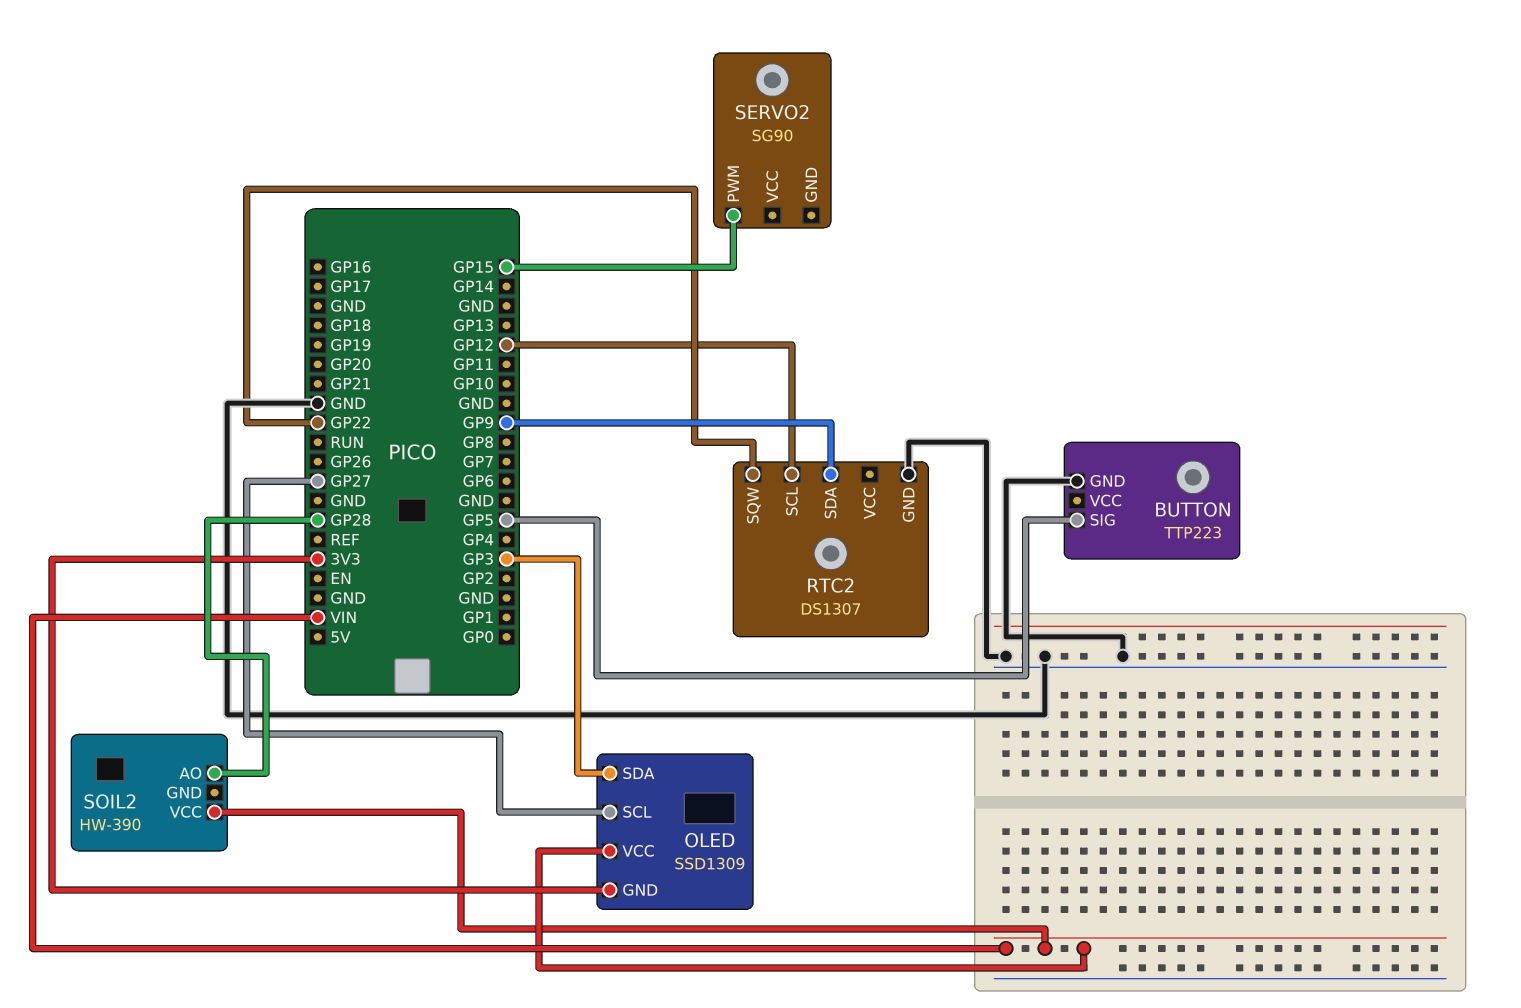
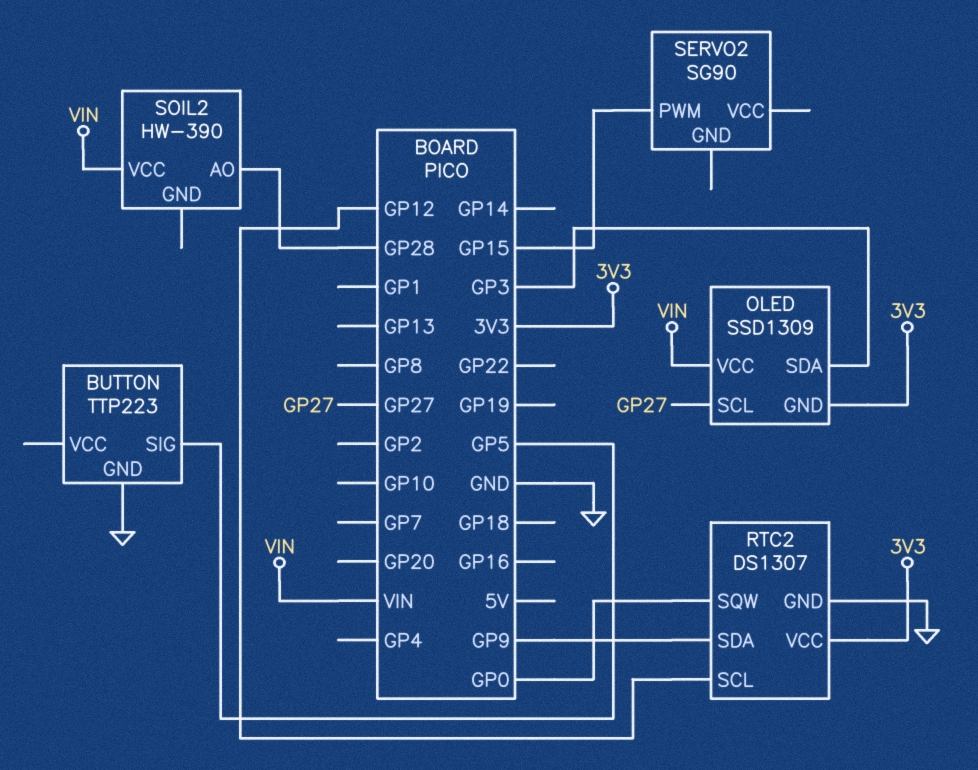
RTC2 pin SQW: GP22 -> GP0
RTC2 pin VCC: none -> 3V3

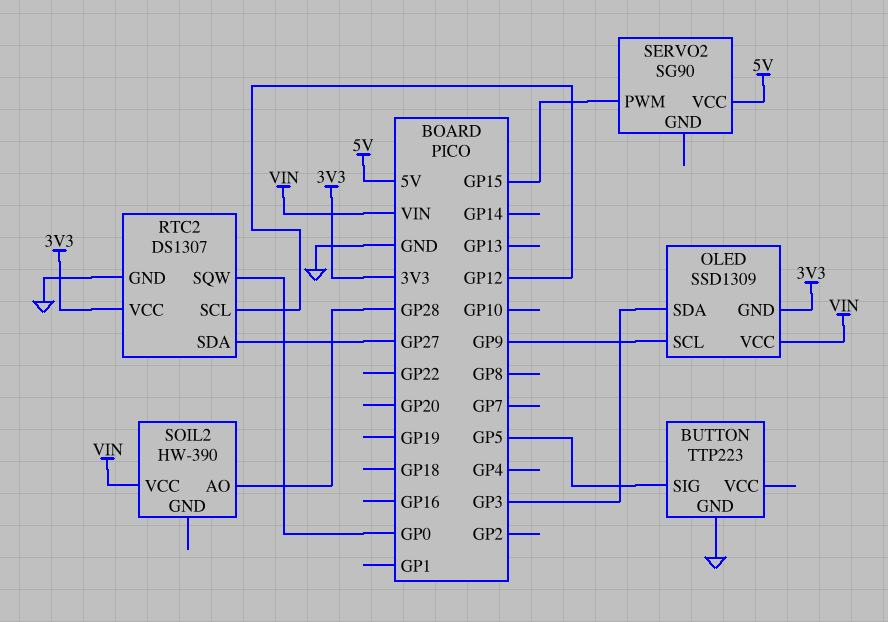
OLED pin SCL: GP27 -> GP9
RTC2 pin SDA: GP9 -> GP27
SERVO2 pin VCC: none -> 5V

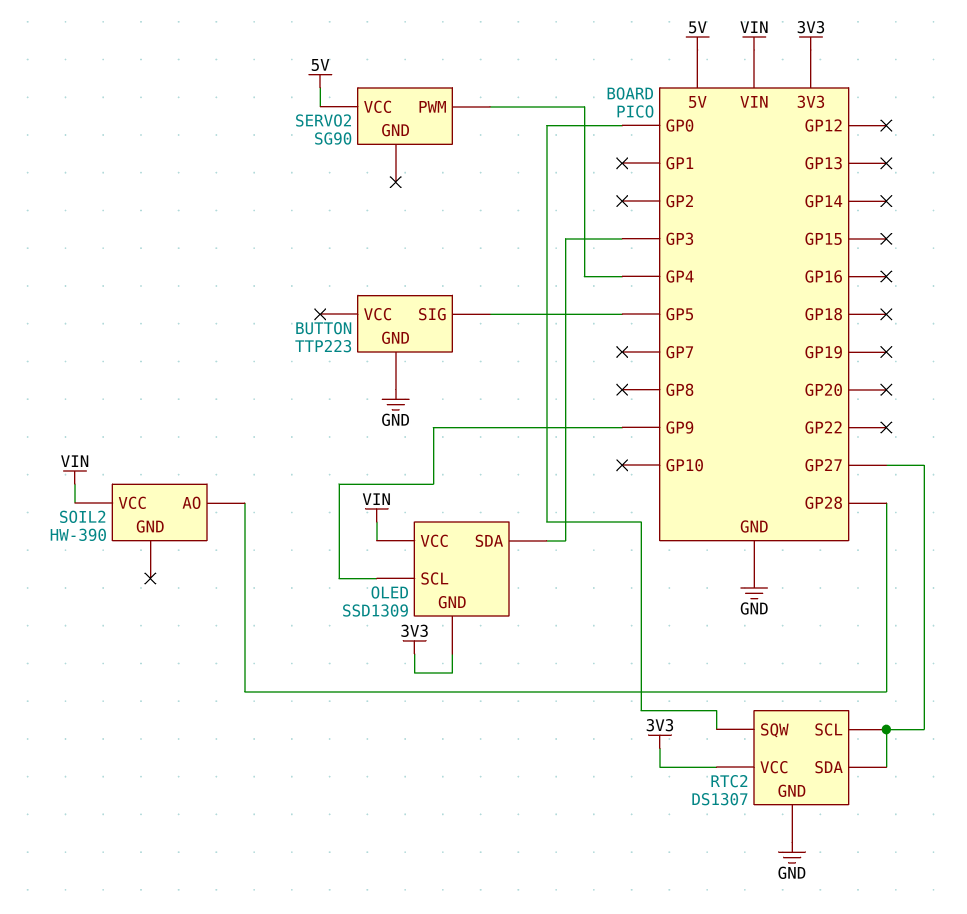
RTC2 pin SCL: GP12 -> GP27
SERVO2 pin PWM: GP15 -> GP4

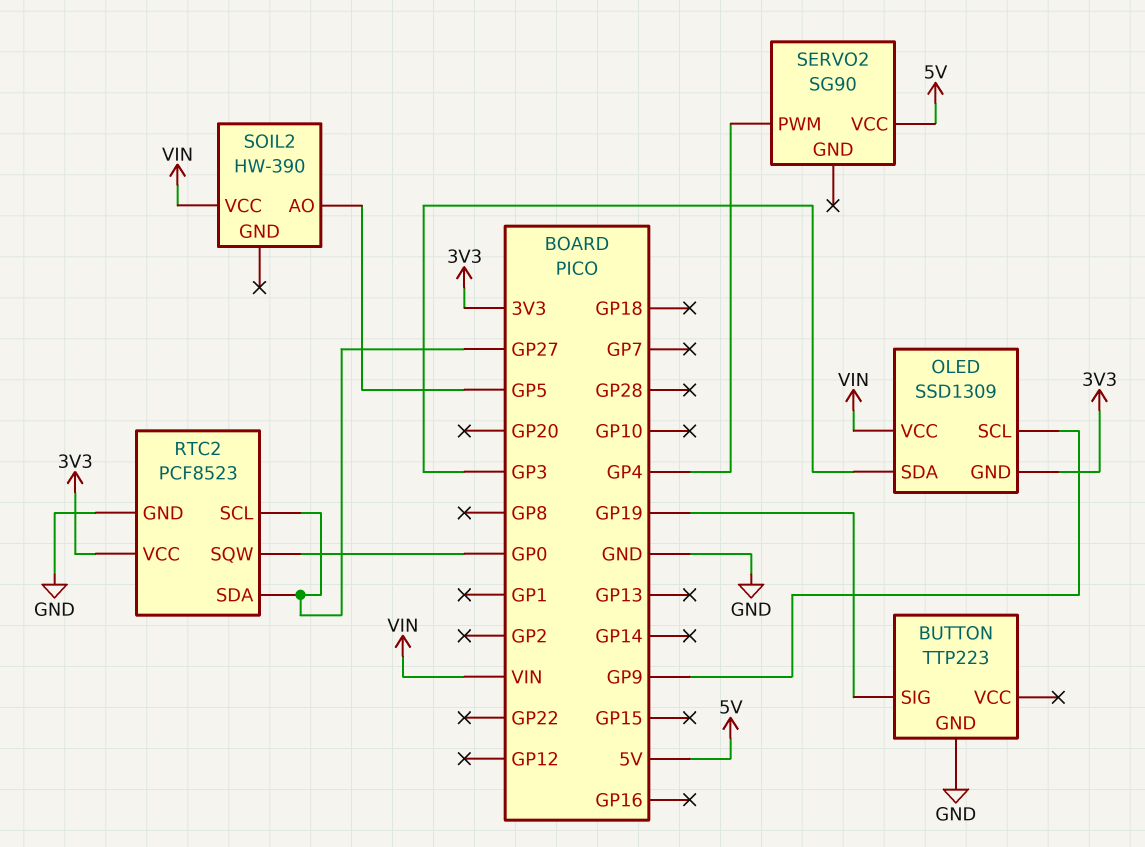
BUTTON pin SIG: GP5 -> GP19
RTC2: DS1307 -> PCF8523
SOIL2 pin AO: GP28 -> GP5

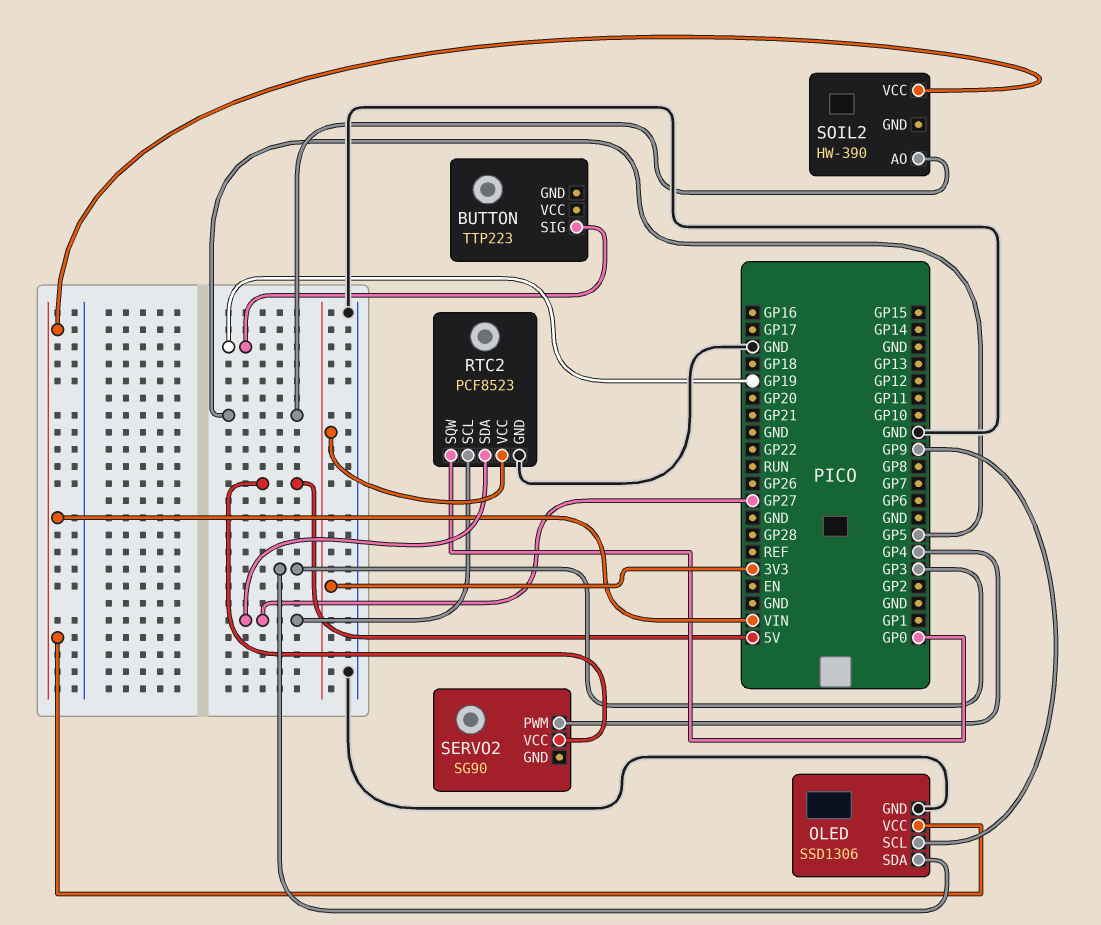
BUTTON pin GND: GND -> none
OLED: SSD1309 -> SSD1306
OLED pin GND: 3V3 -> GND

